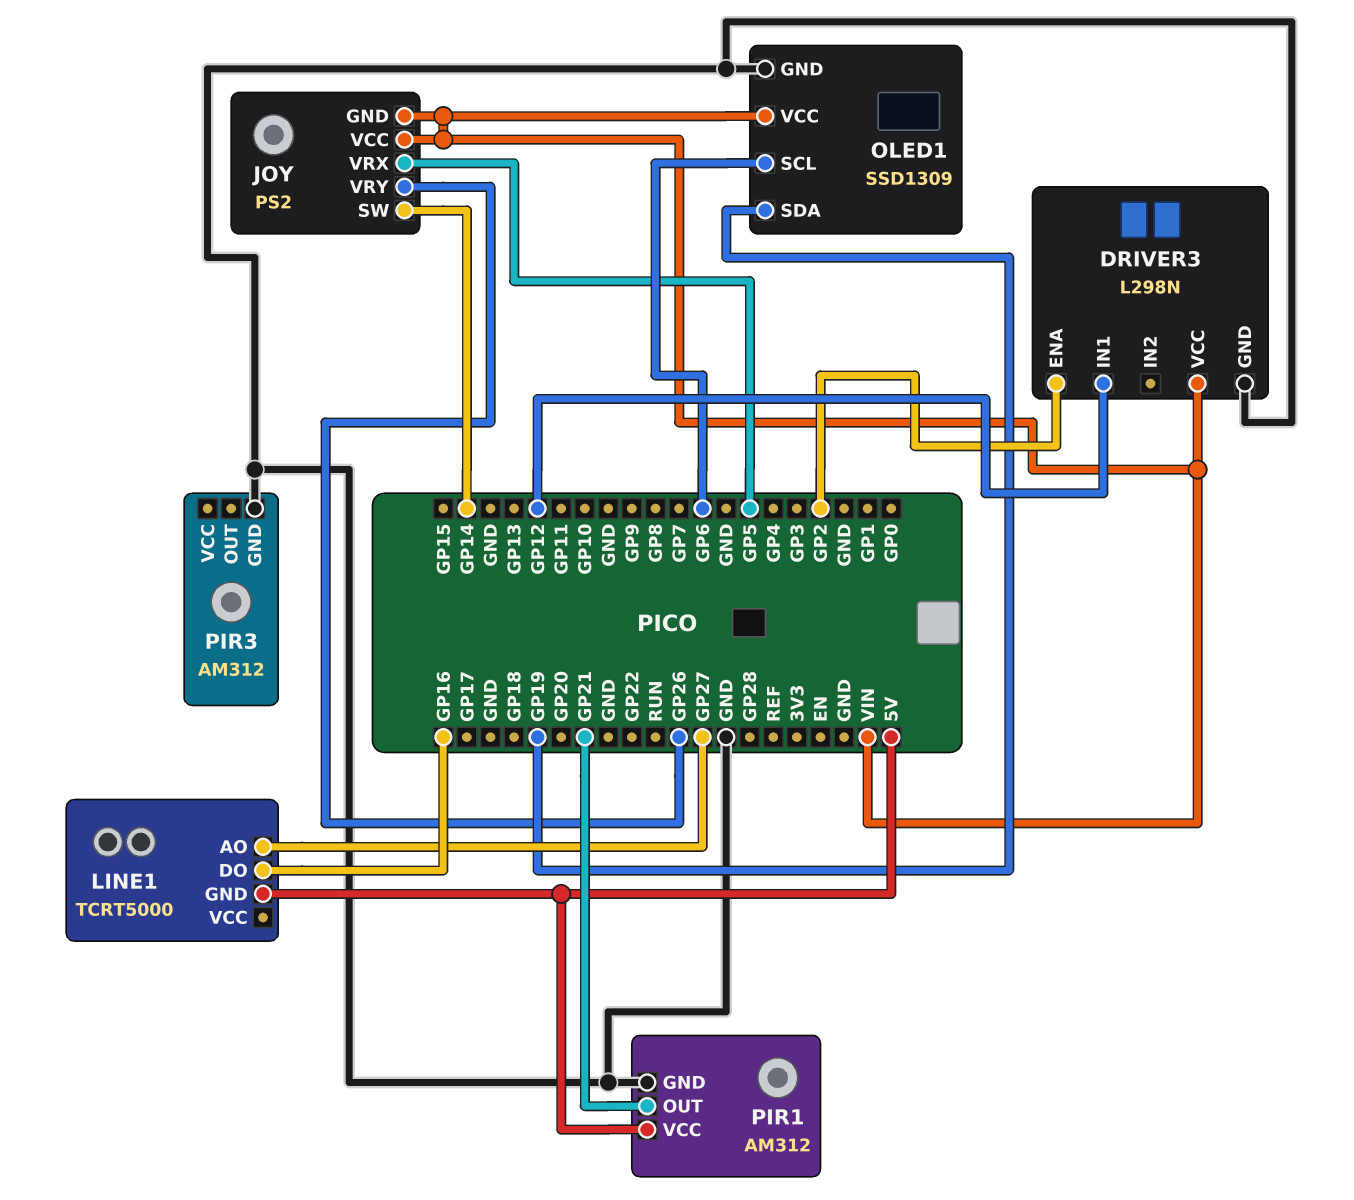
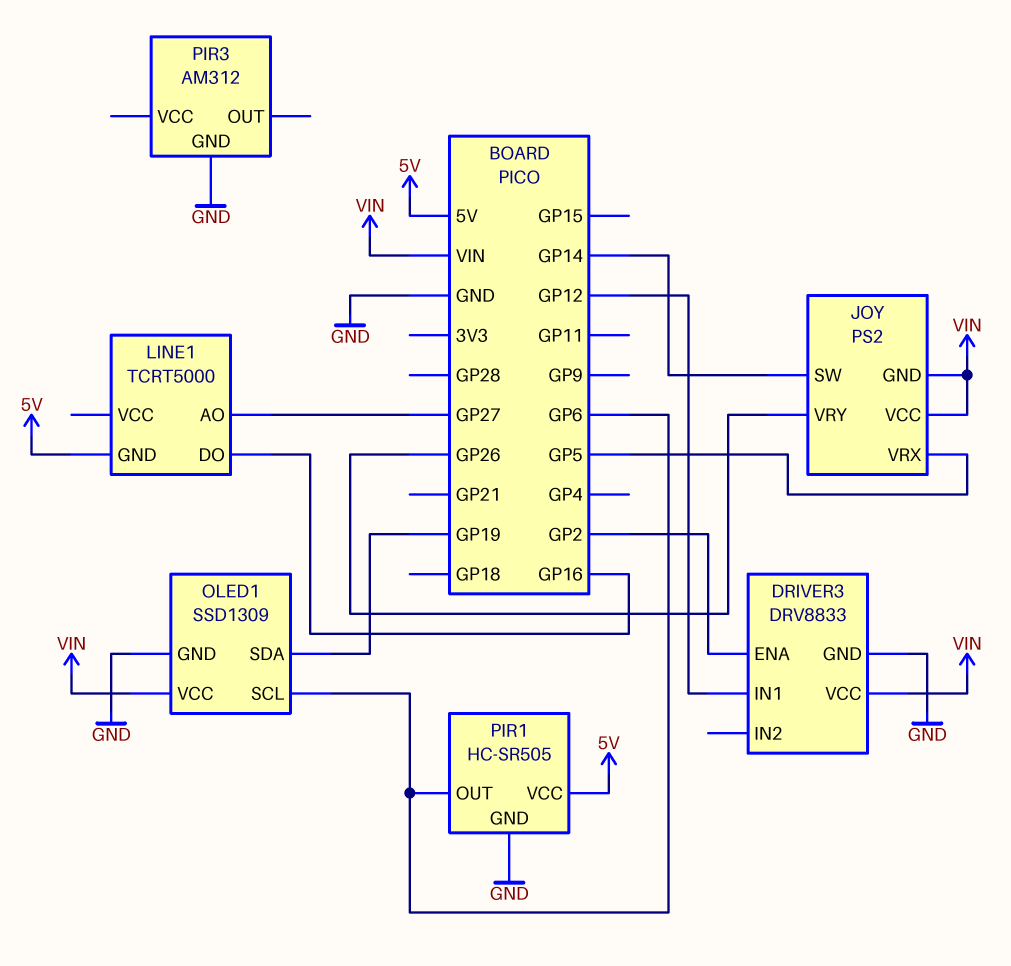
DRIVER3: L298N -> DRV8833
PIR1: AM312 -> HC-SR505
PIR1 pin OUT: GP21 -> GP6

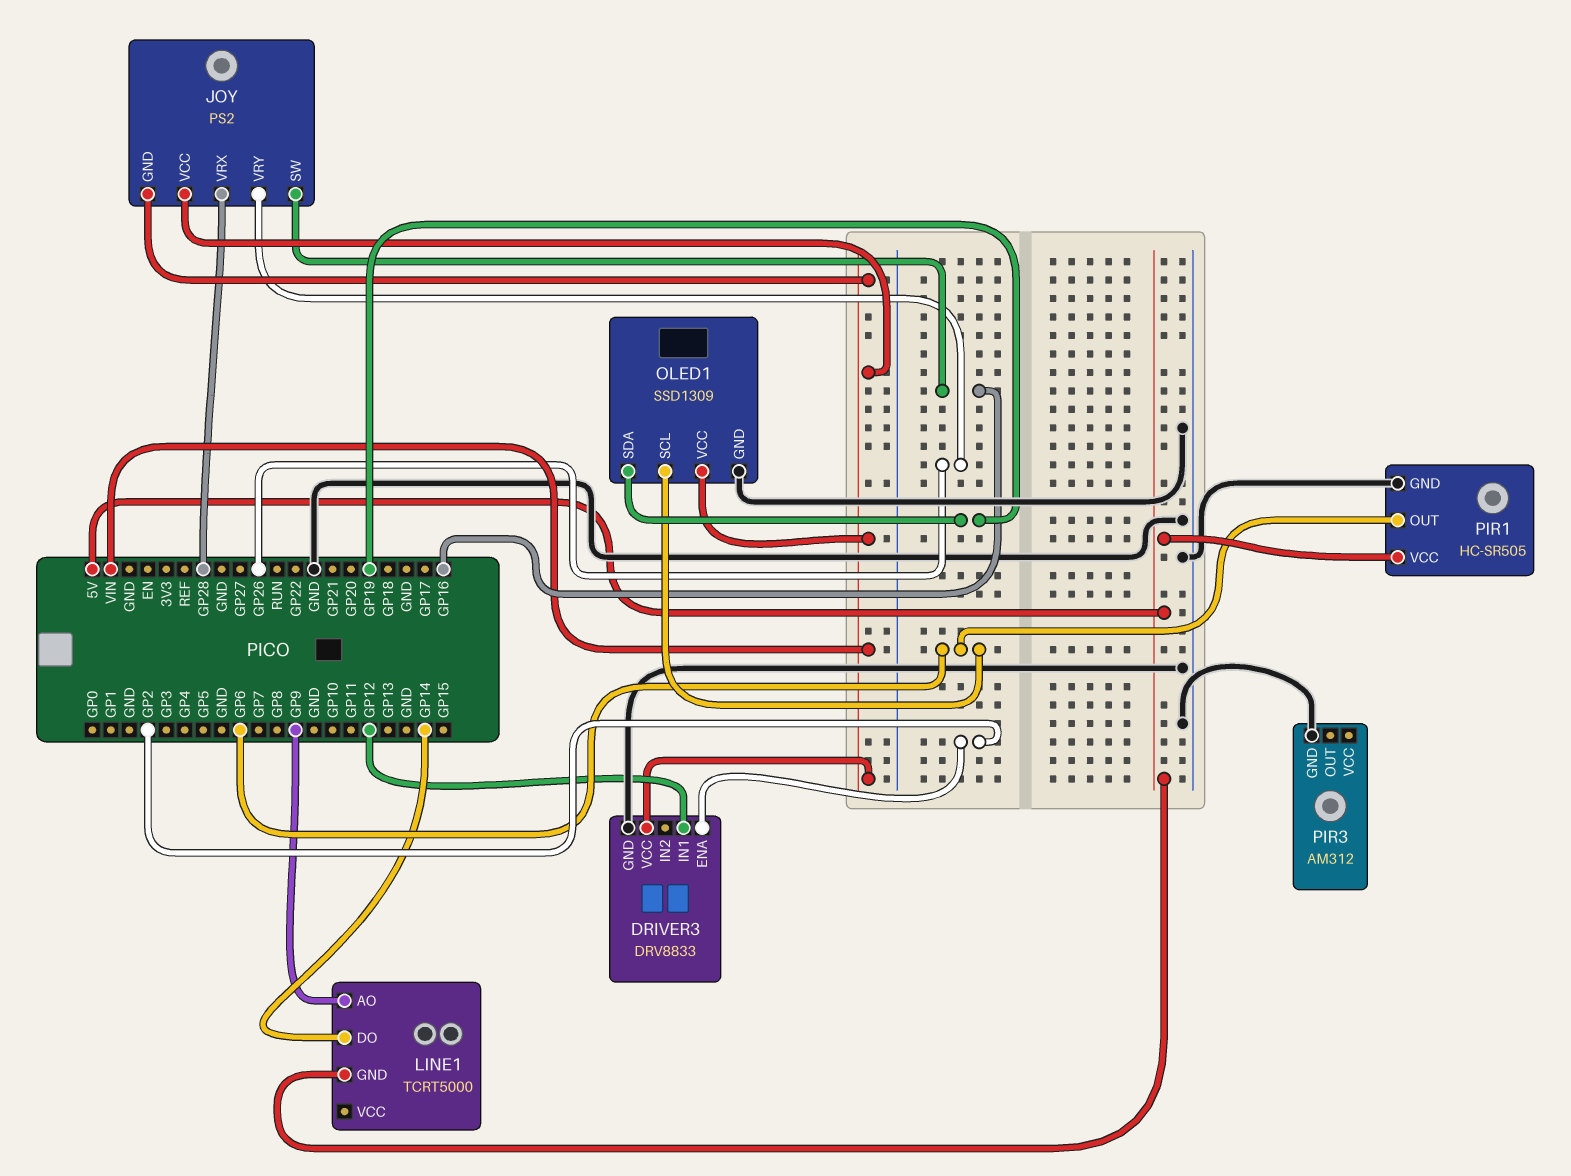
JOY pin SW: GP14 -> GP16
JOY pin VRX: GP5 -> GP28
LINE1 pin AO: GP27 -> GP9
LINE1 pin DO: GP16 -> GP14

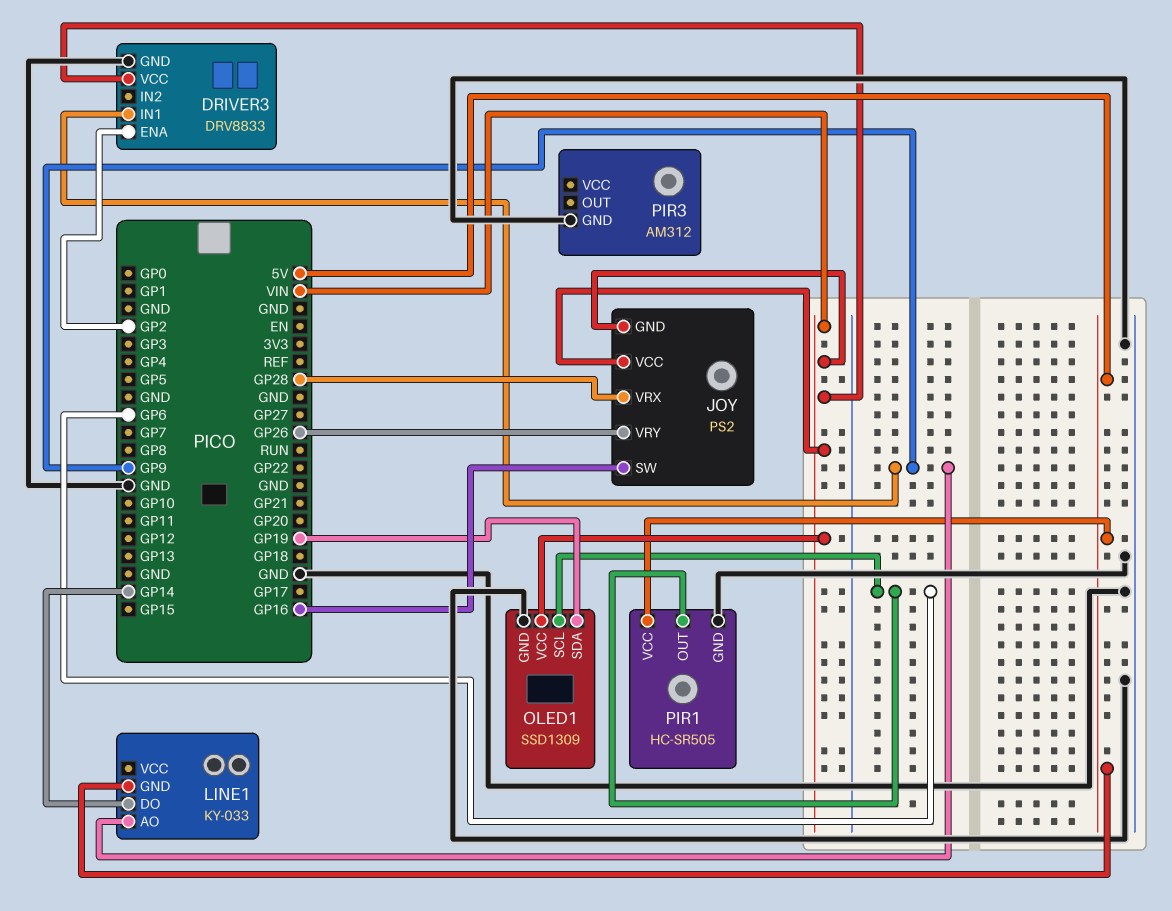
DRIVER3 pin IN1: GP12 -> GP9
LINE1: TCRT5000 -> KY-033

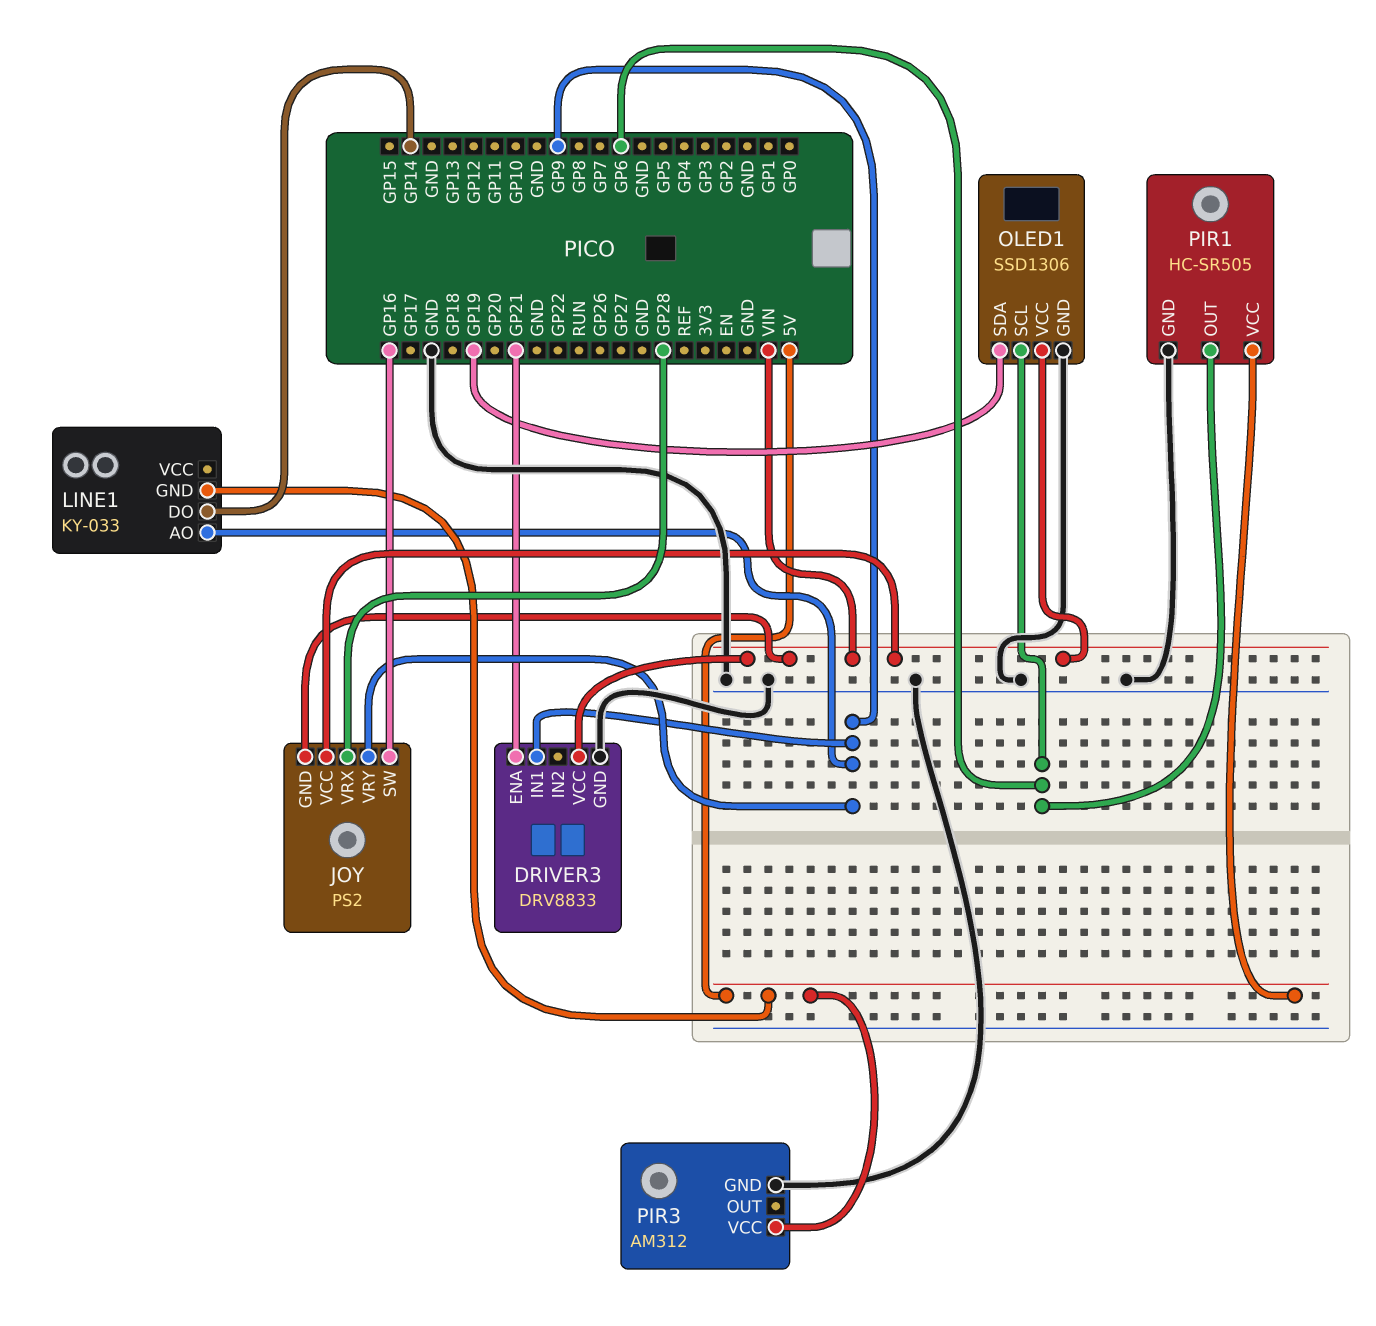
DRIVER3 pin ENA: GP2 -> GP21
JOY pin VRY: GP26 -> GP9
OLED1: SSD1309 -> SSD1306
PIR3 pin VCC: none -> 5V

